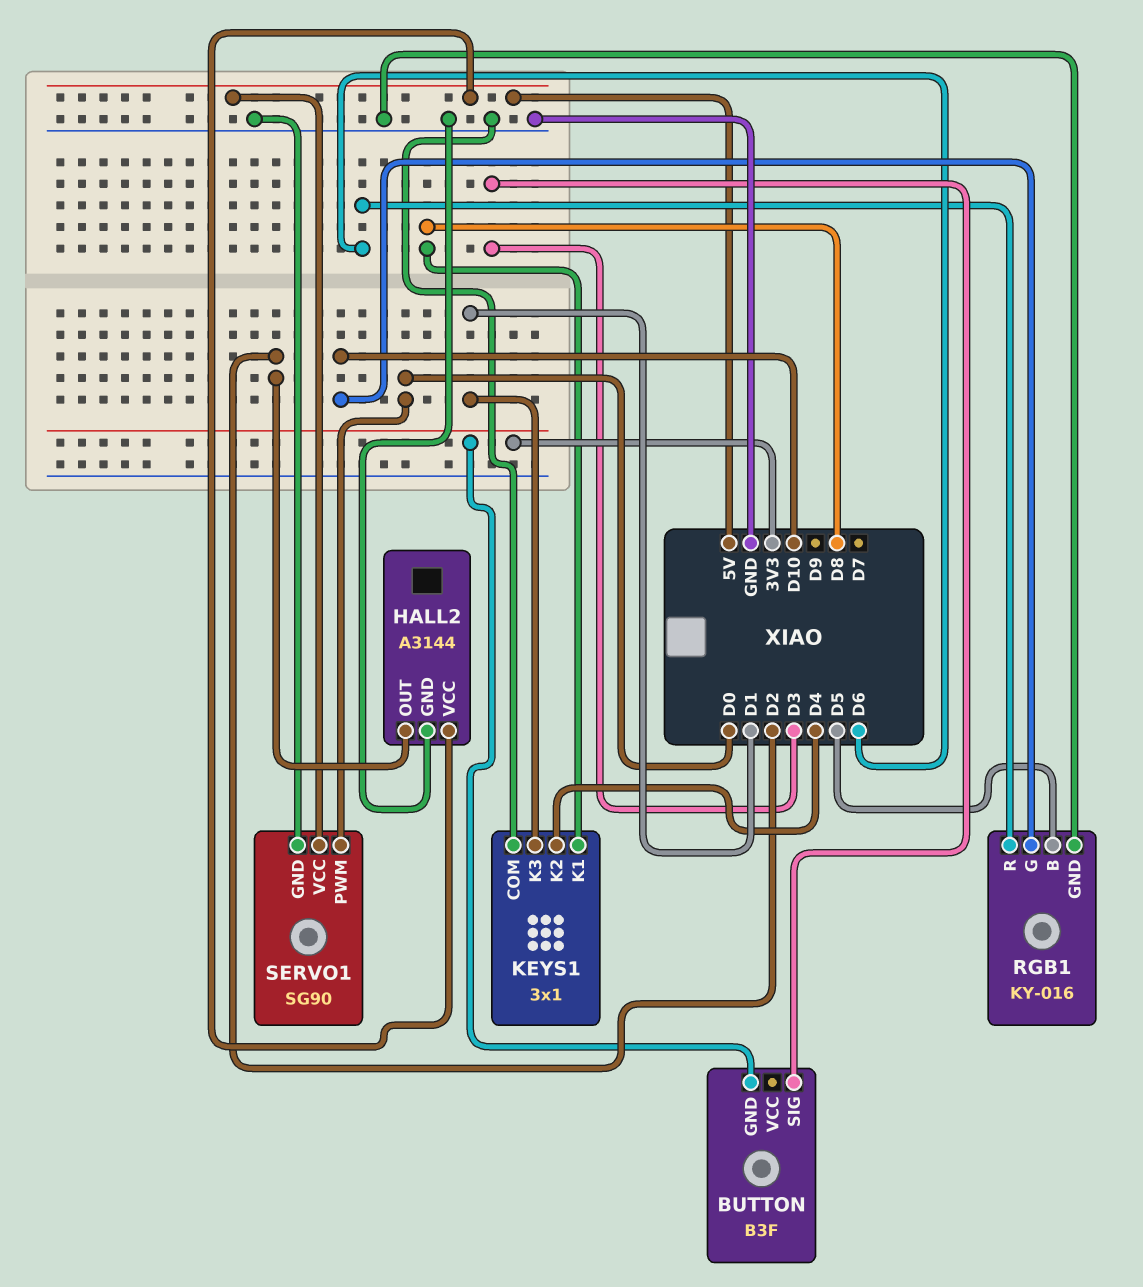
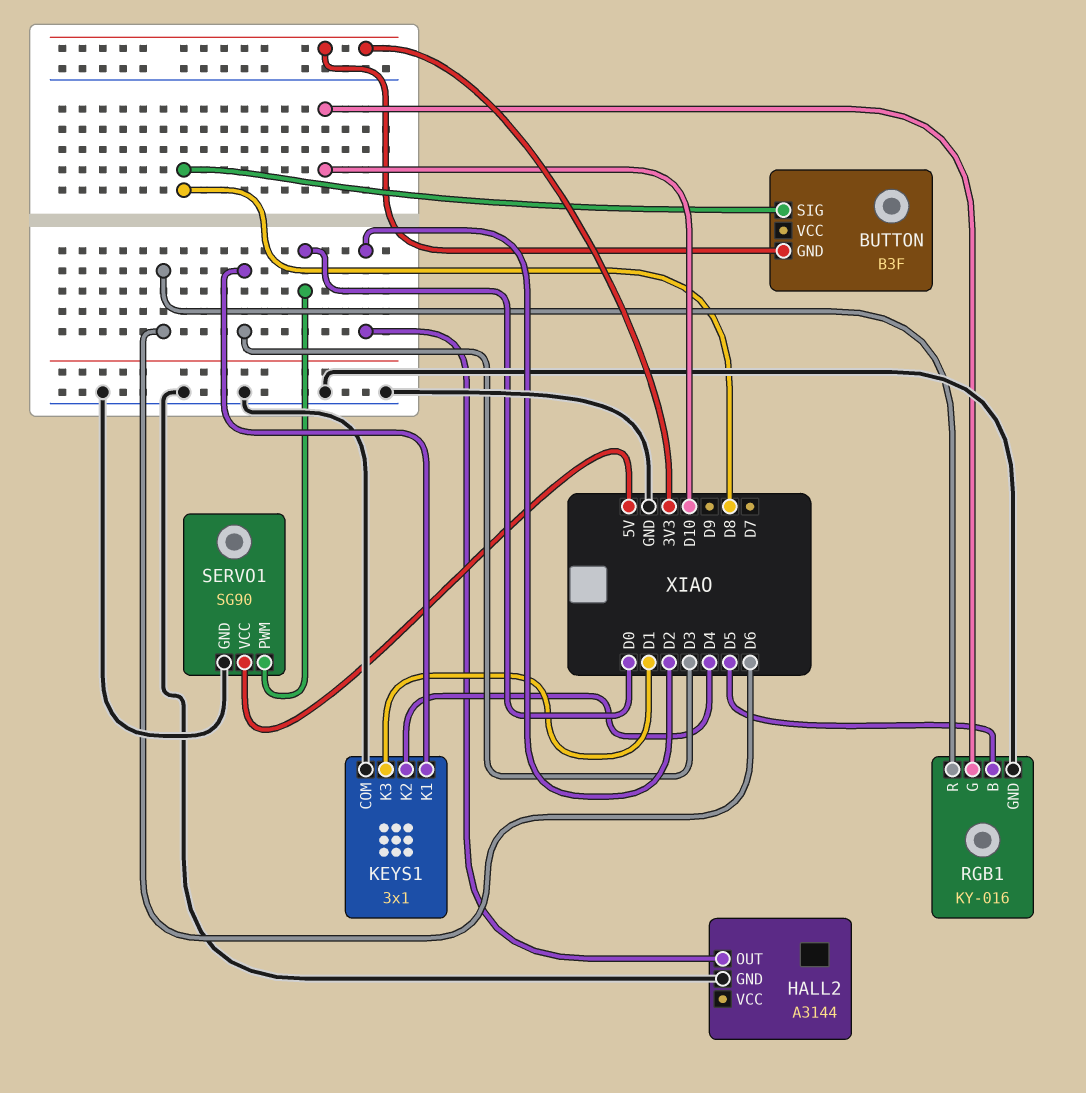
BUTTON pin SIG: D3 -> D8
HALL2 pin VCC: 5V -> none
KEYS1 pin K1: D8 -> D3

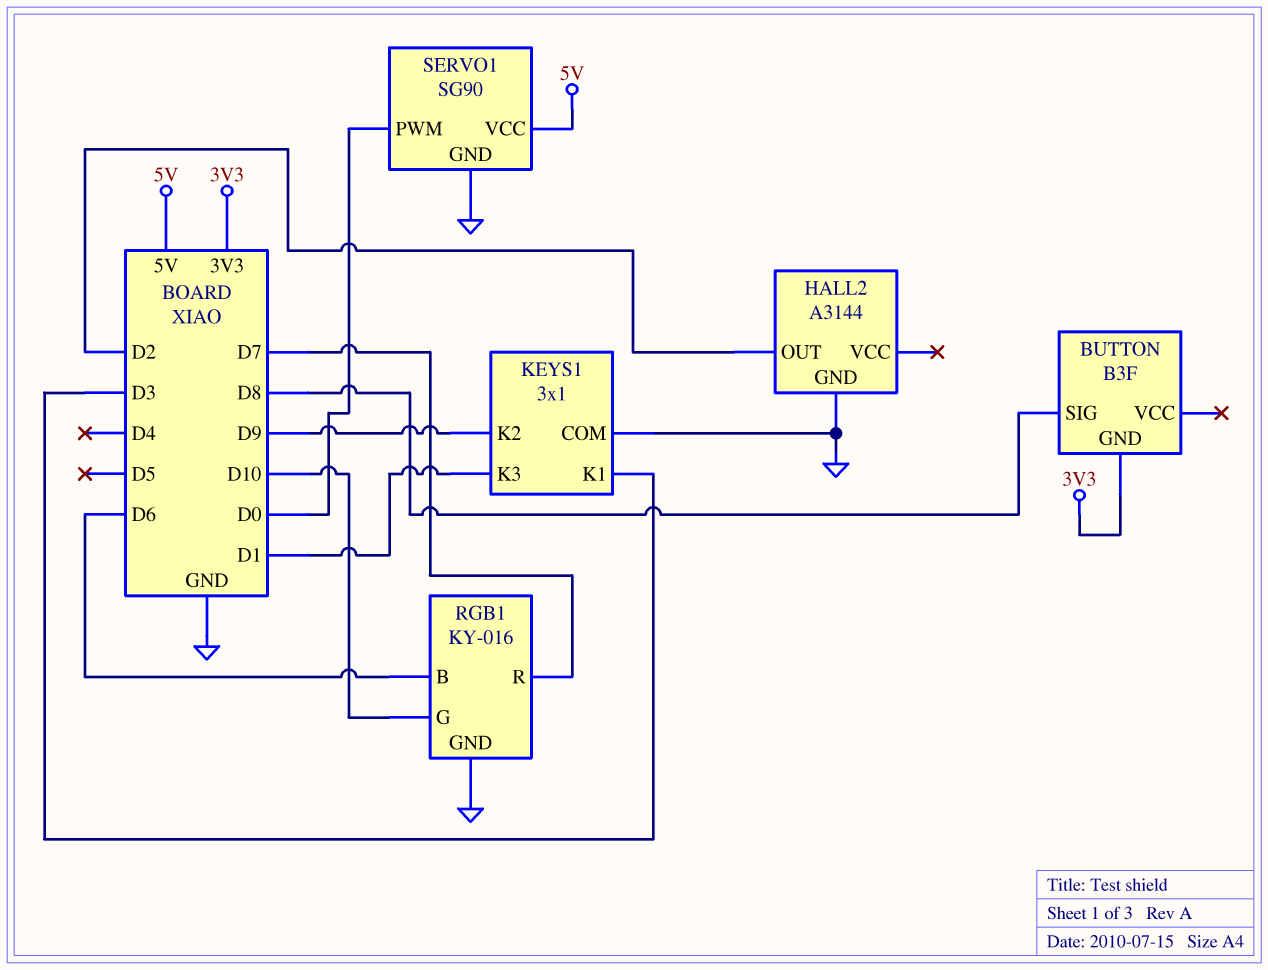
KEYS1 pin K2: D4 -> D9
RGB1 pin B: D5 -> D6
RGB1 pin R: D6 -> D7

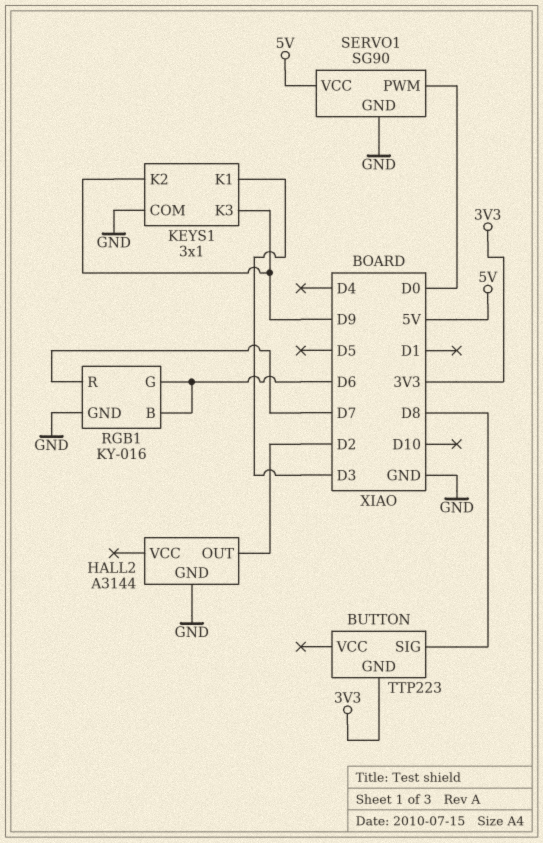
BUTTON: B3F -> TTP223
KEYS1 pin K3: D1 -> D9
RGB1 pin G: D10 -> D6

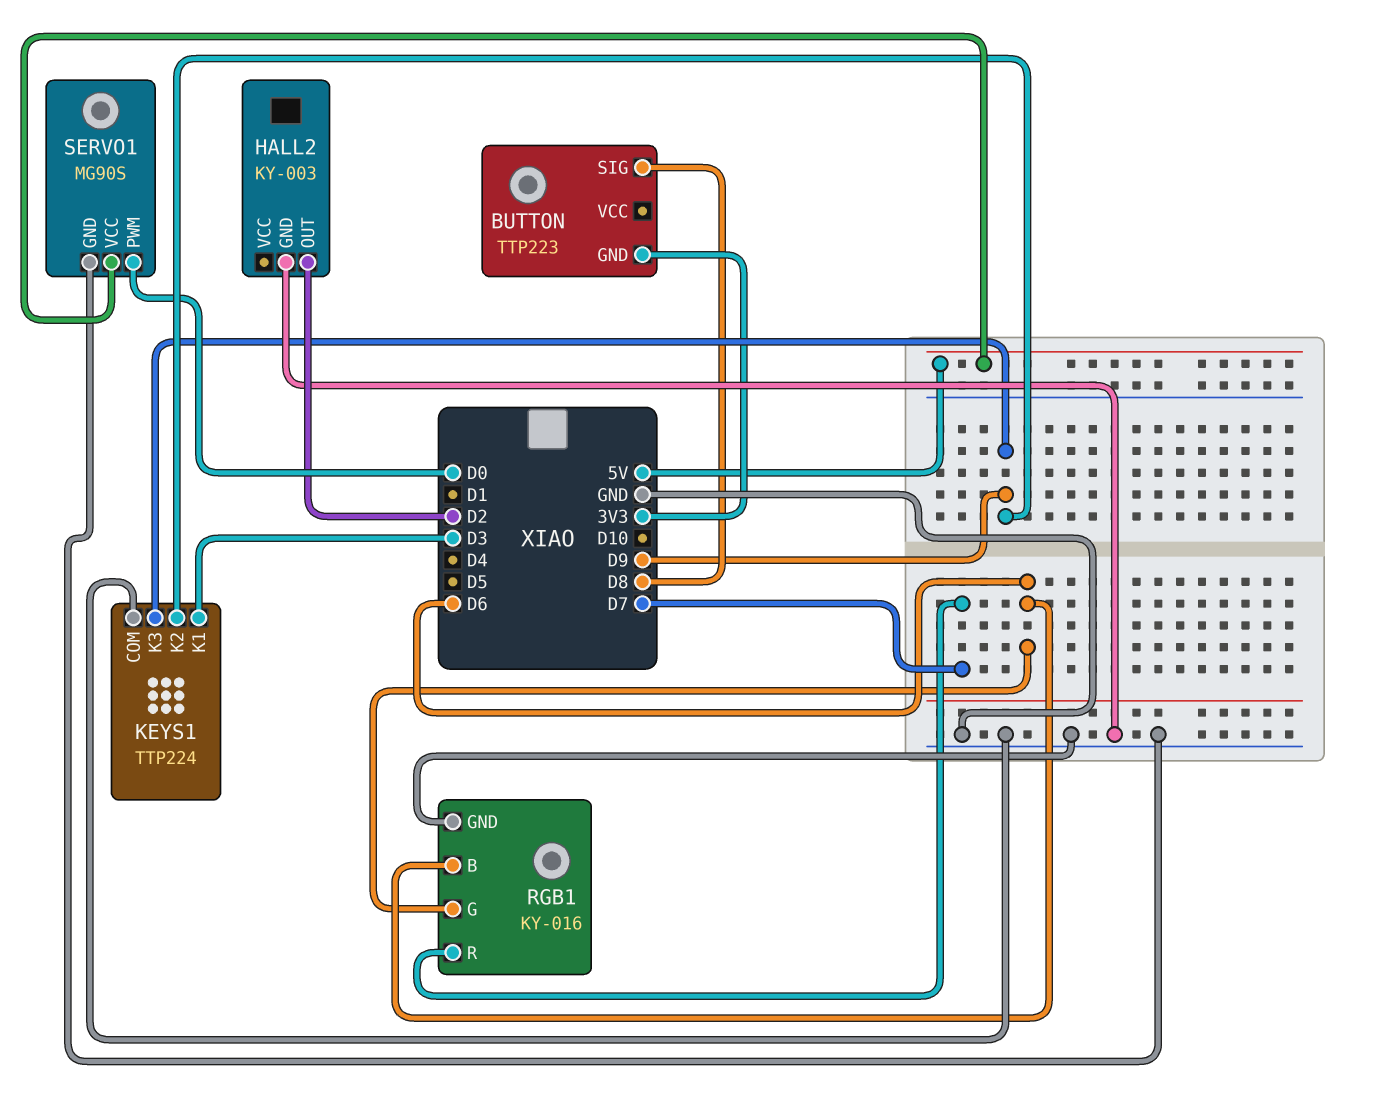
HALL2: A3144 -> KY-003
KEYS1: 3x1 -> TTP224
SERVO1: SG90 -> MG90S

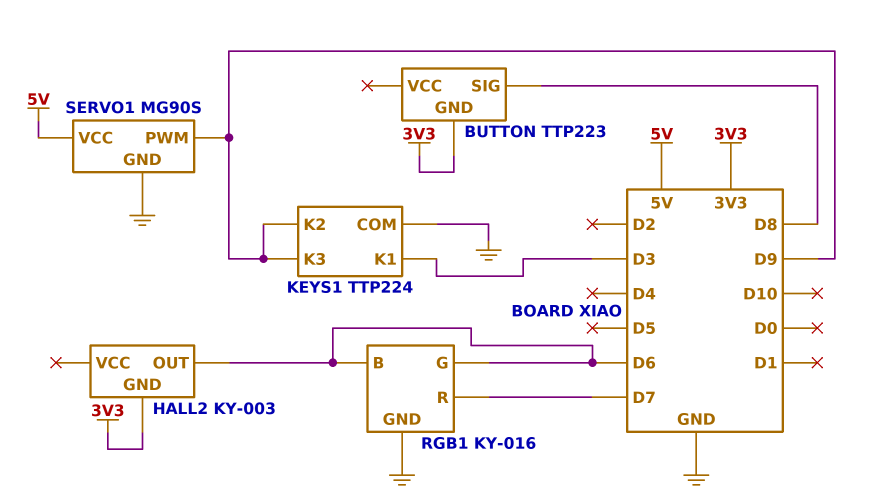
HALL2 pin GND: GND -> 3V3
HALL2 pin OUT: D2 -> D6
SERVO1 pin PWM: D0 -> D9

